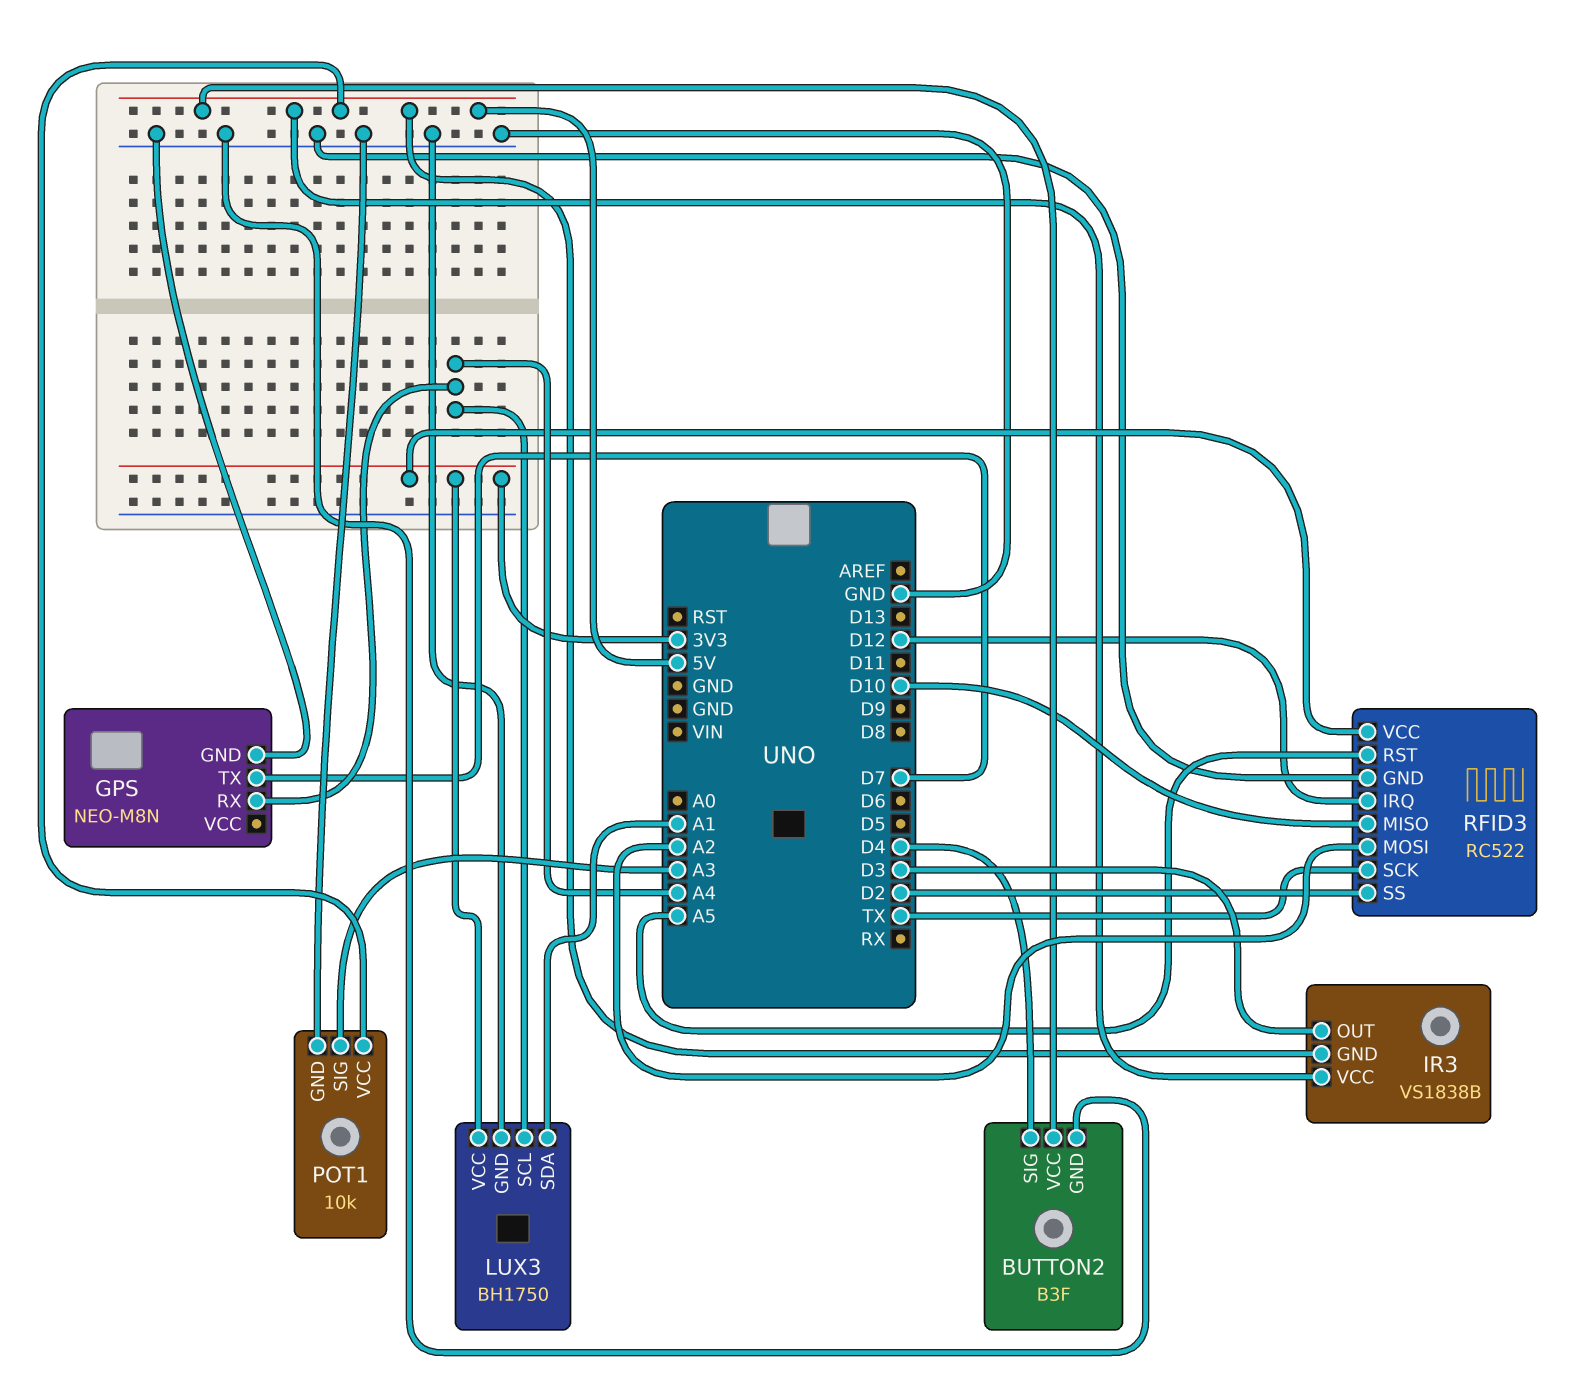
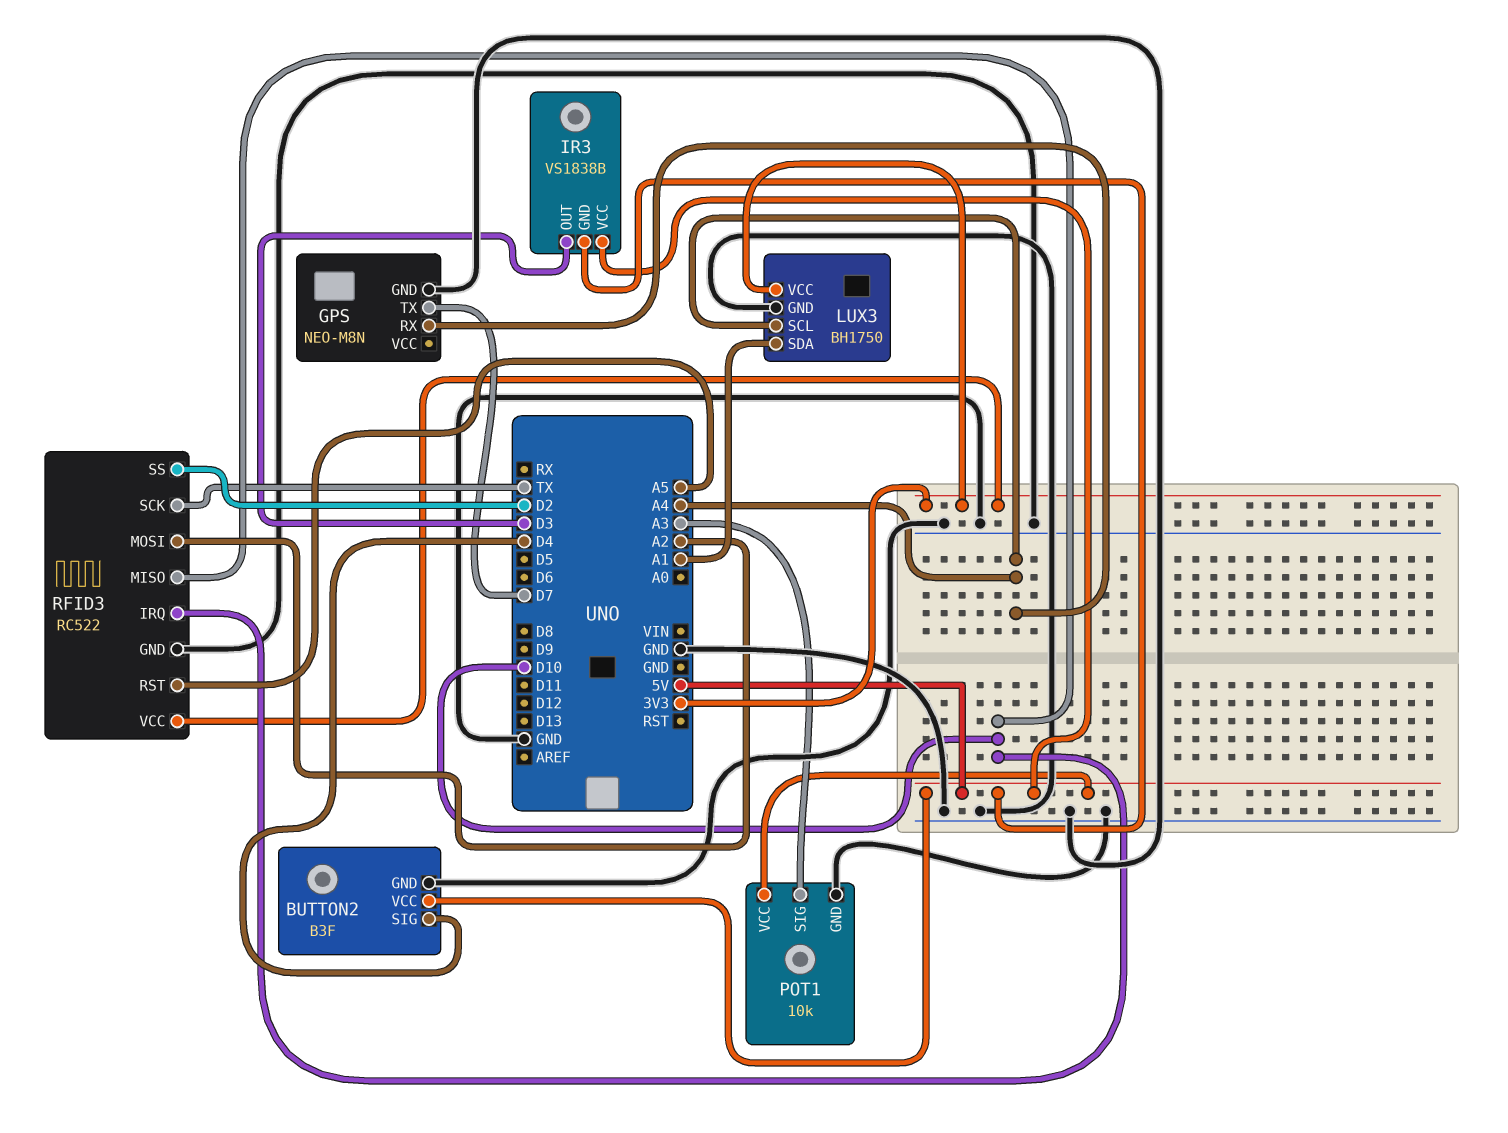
RFID3 pin IRQ: D12 -> D10

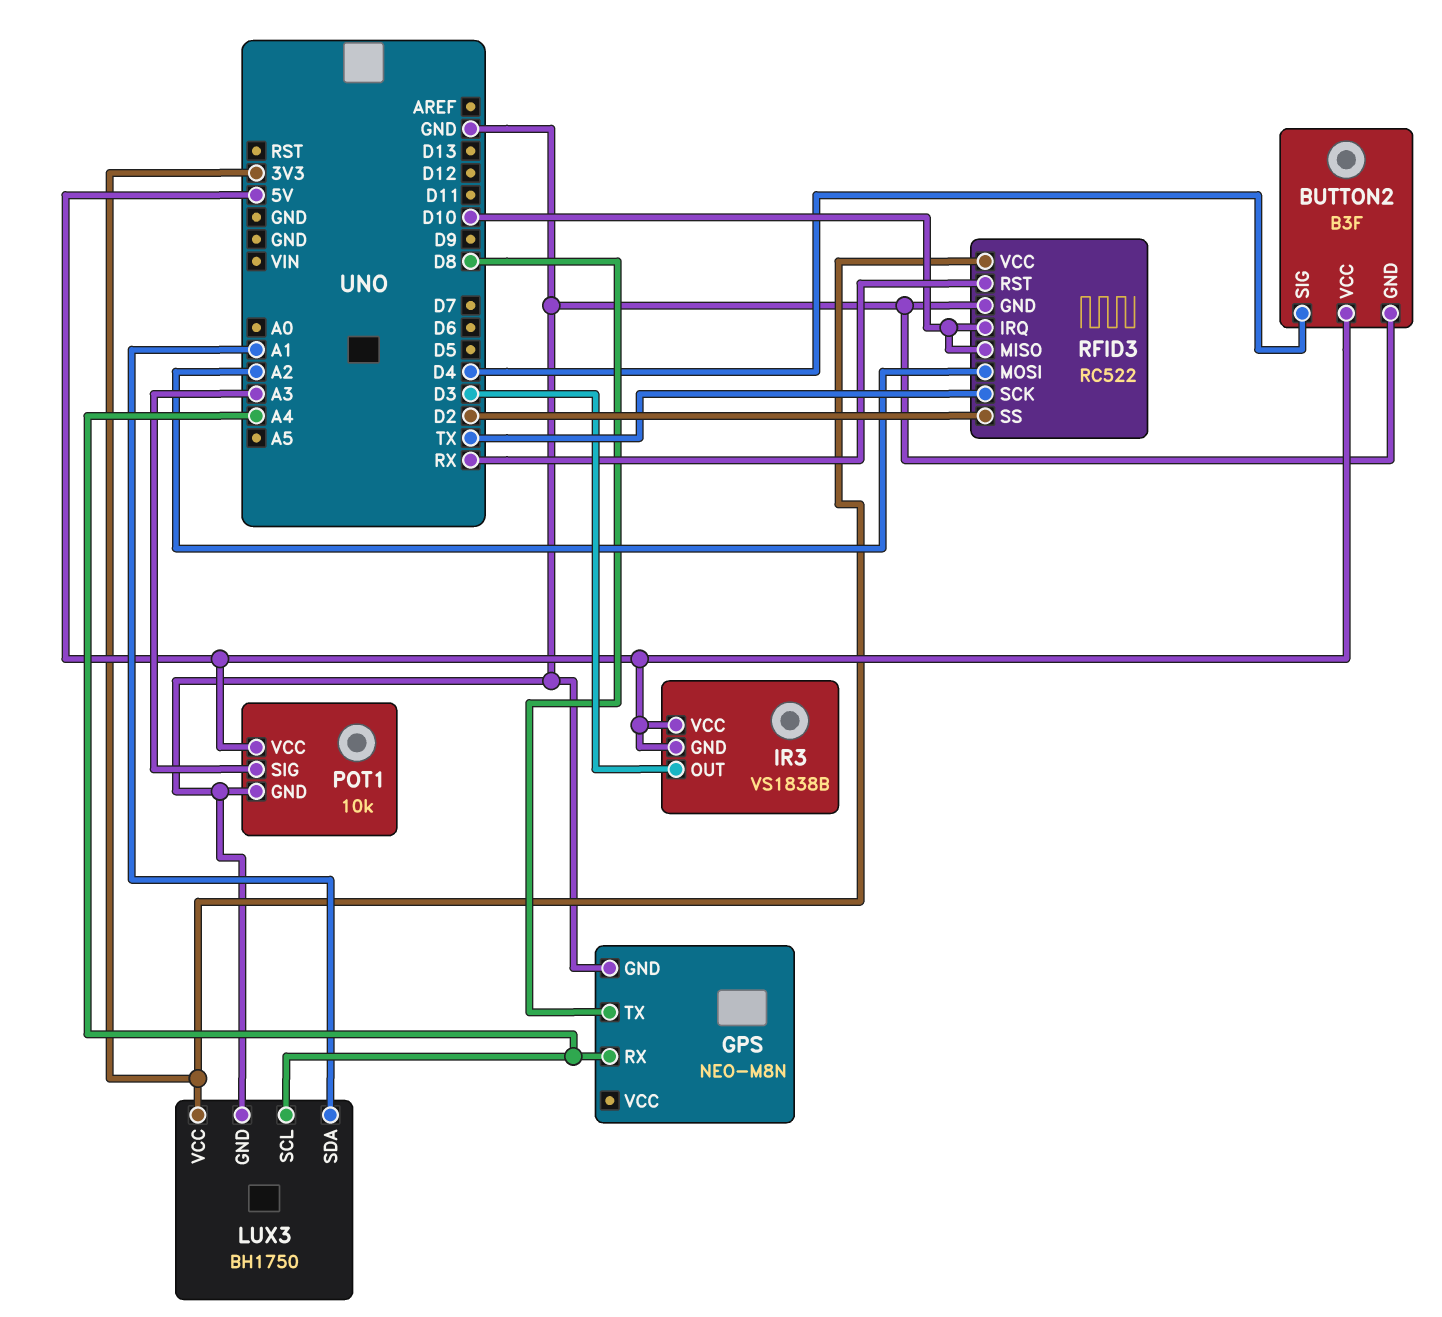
GPS pin TX: D7 -> D8
RFID3 pin RST: A5 -> RX

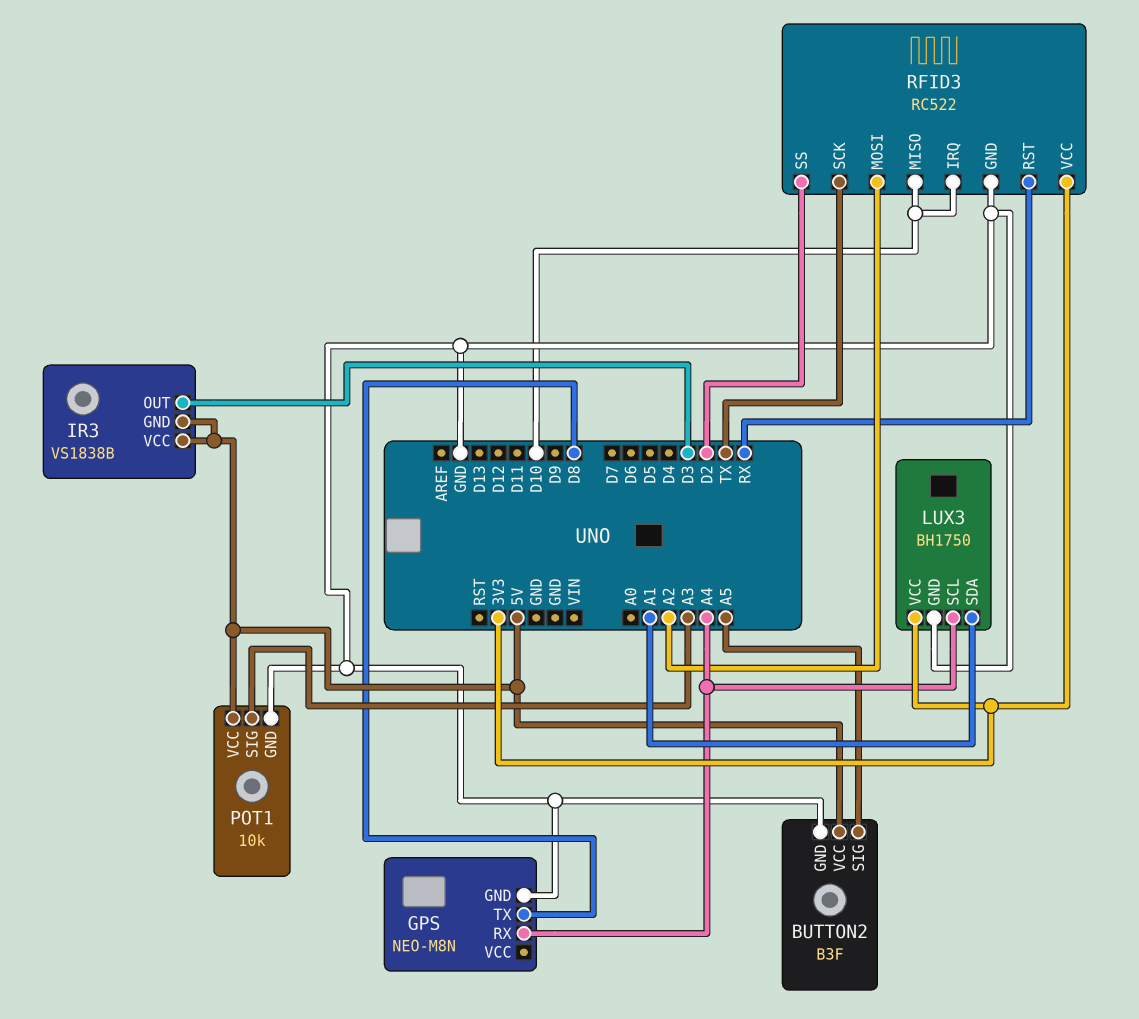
BUTTON2 pin SIG: D4 -> A5

